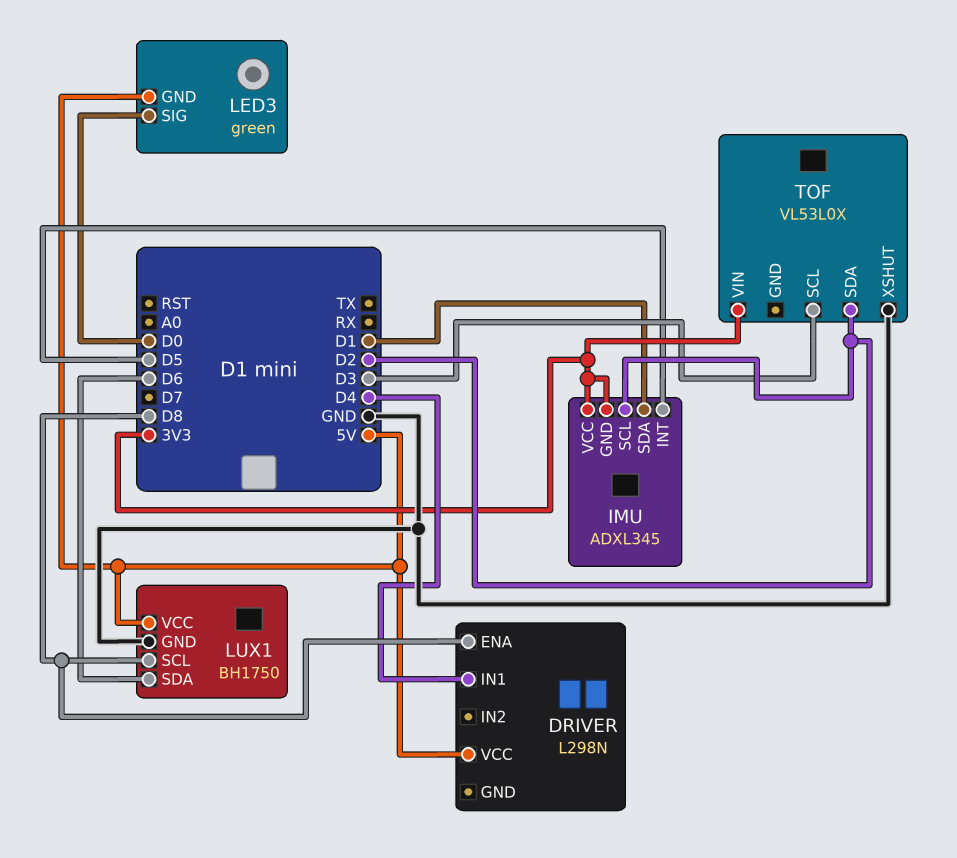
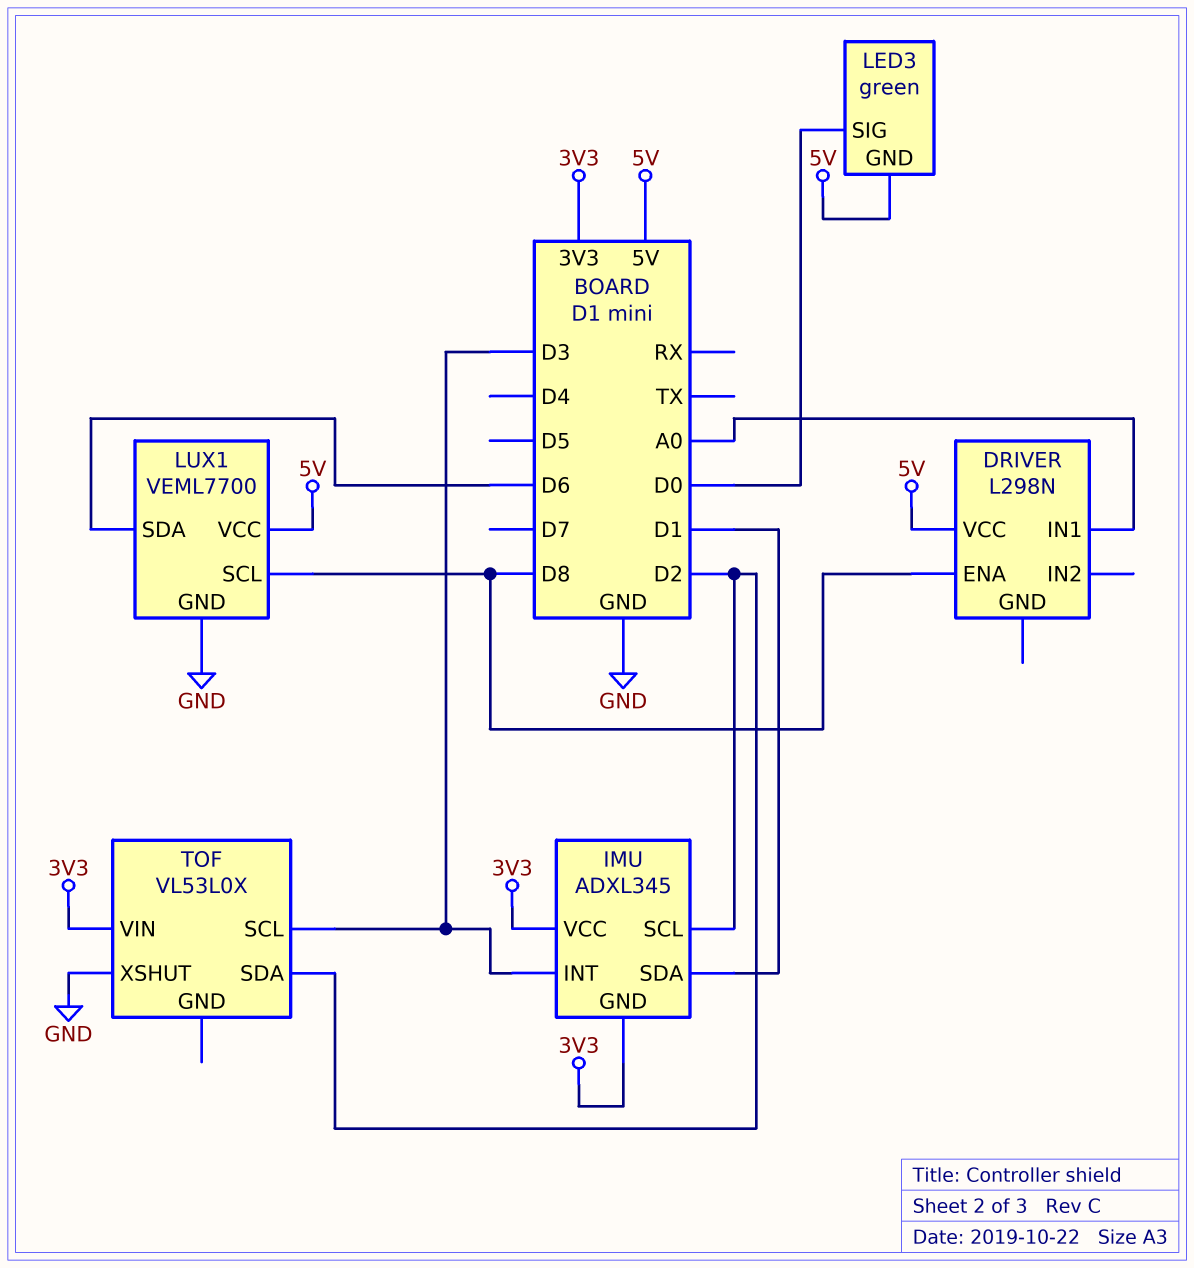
DRIVER pin IN1: D4 -> A0
IMU pin INT: D5 -> D3
LUX1: BH1750 -> VEML7700

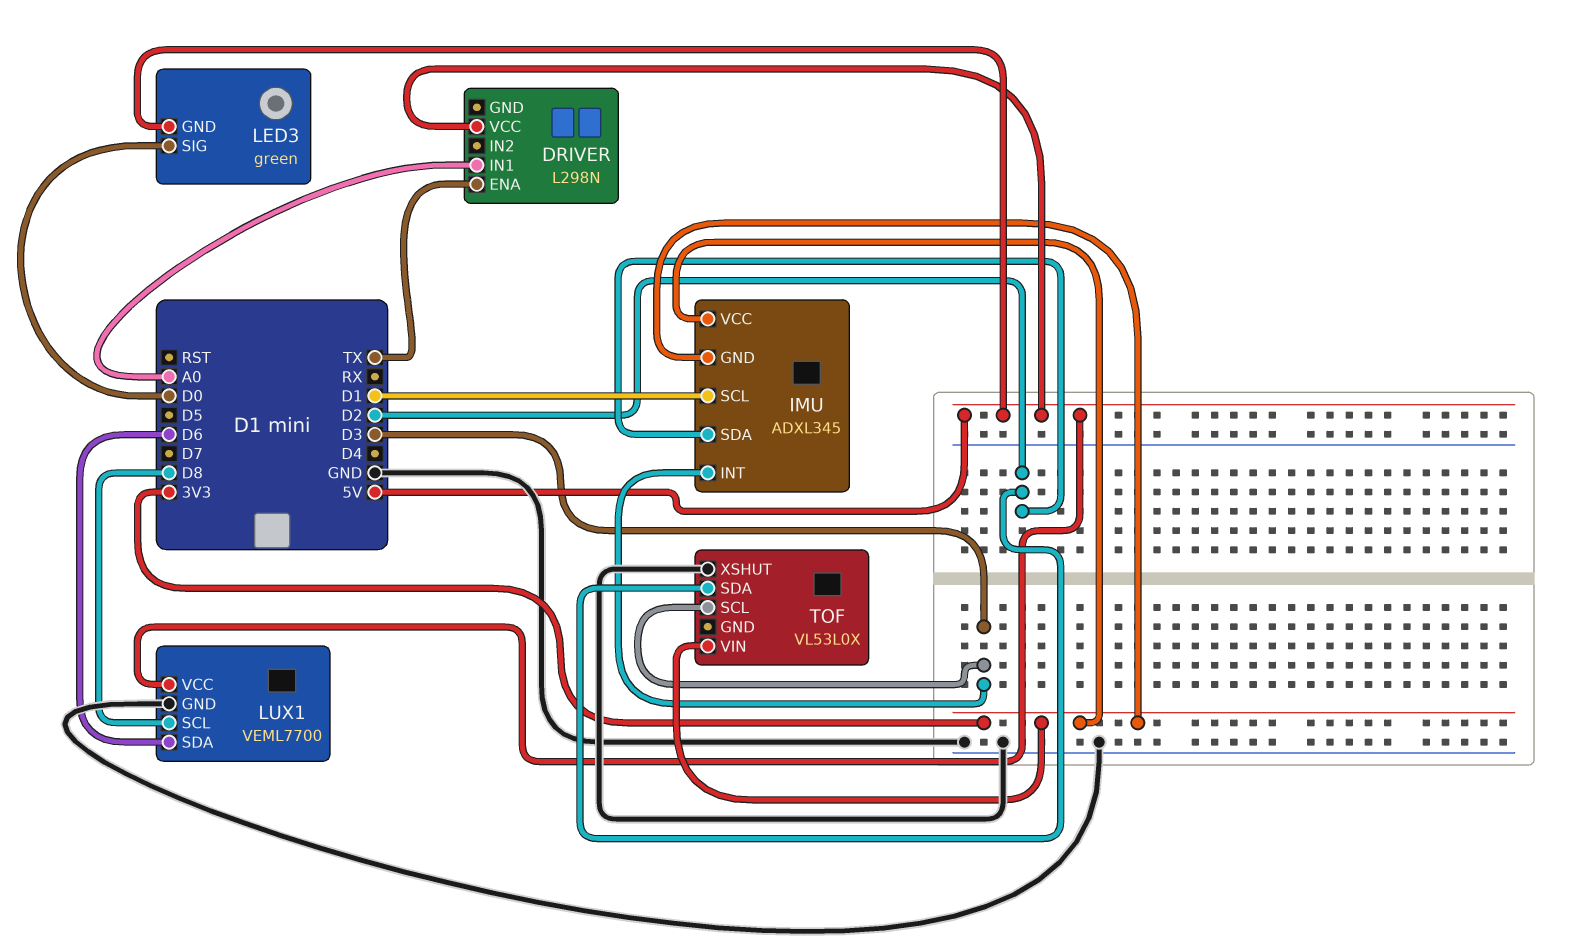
DRIVER pin ENA: D8 -> TX
IMU pin SCL: D2 -> D1
IMU pin SDA: D1 -> D2

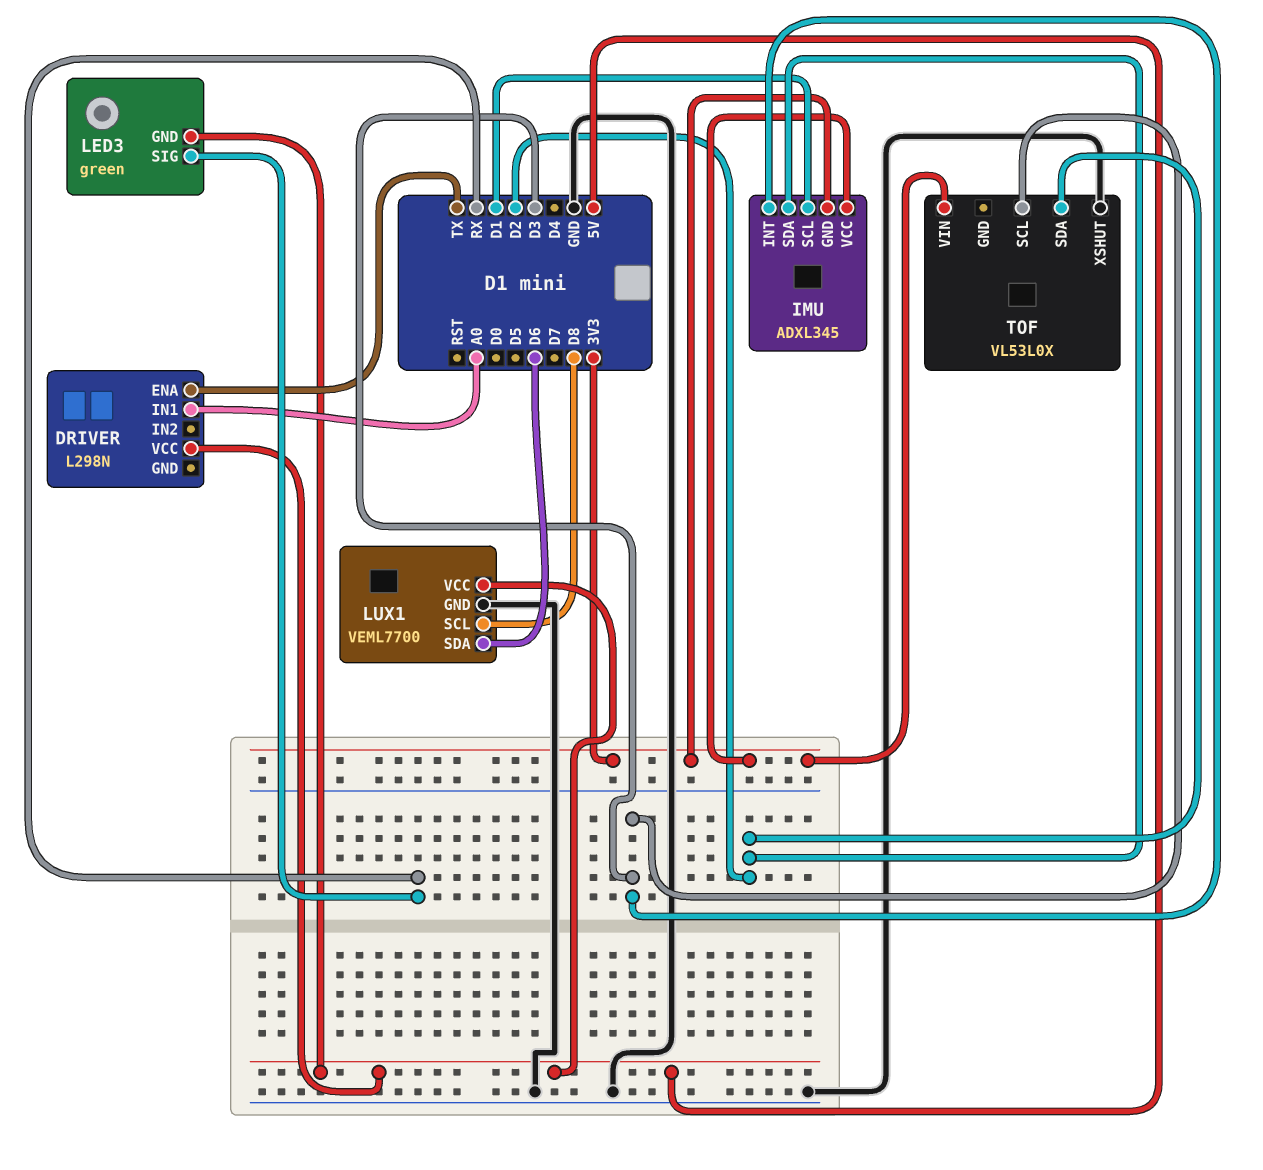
LED3 pin SIG: D0 -> RX

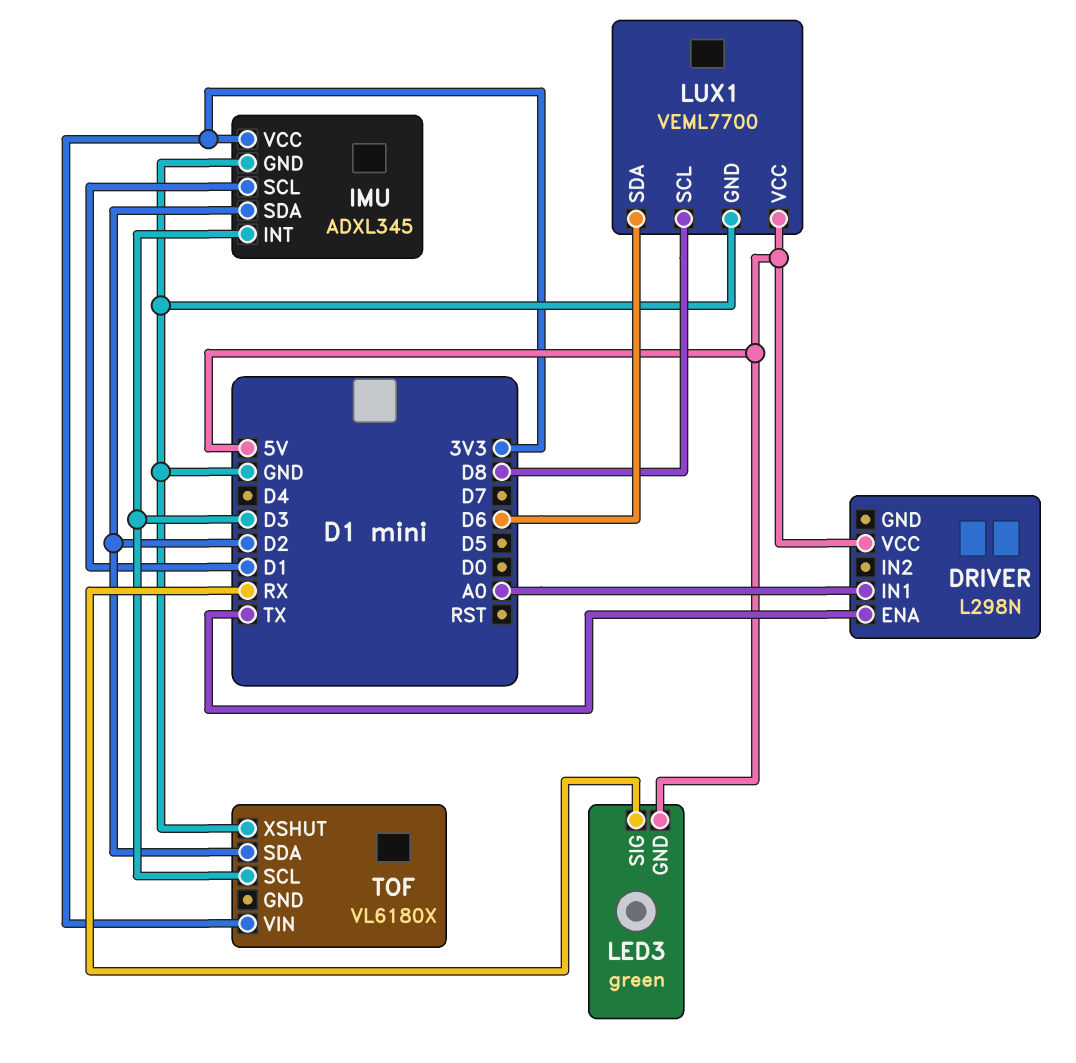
IMU pin GND: 3V3 -> GND
TOF: VL53L0X -> VL6180X

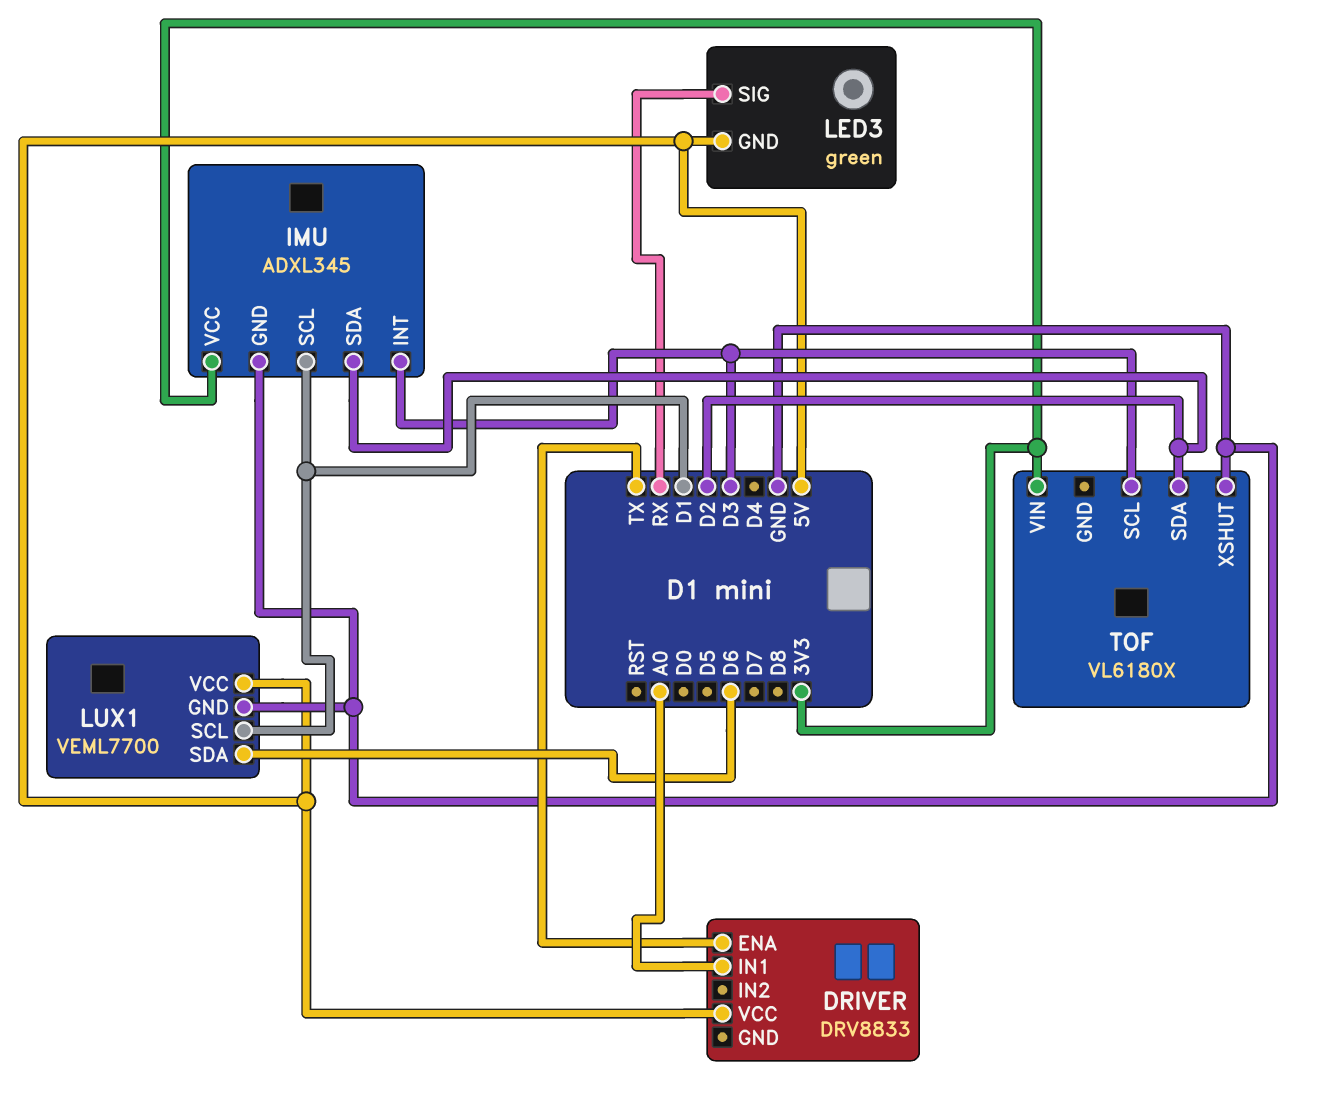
DRIVER: L298N -> DRV8833
LUX1 pin SCL: D8 -> D1

